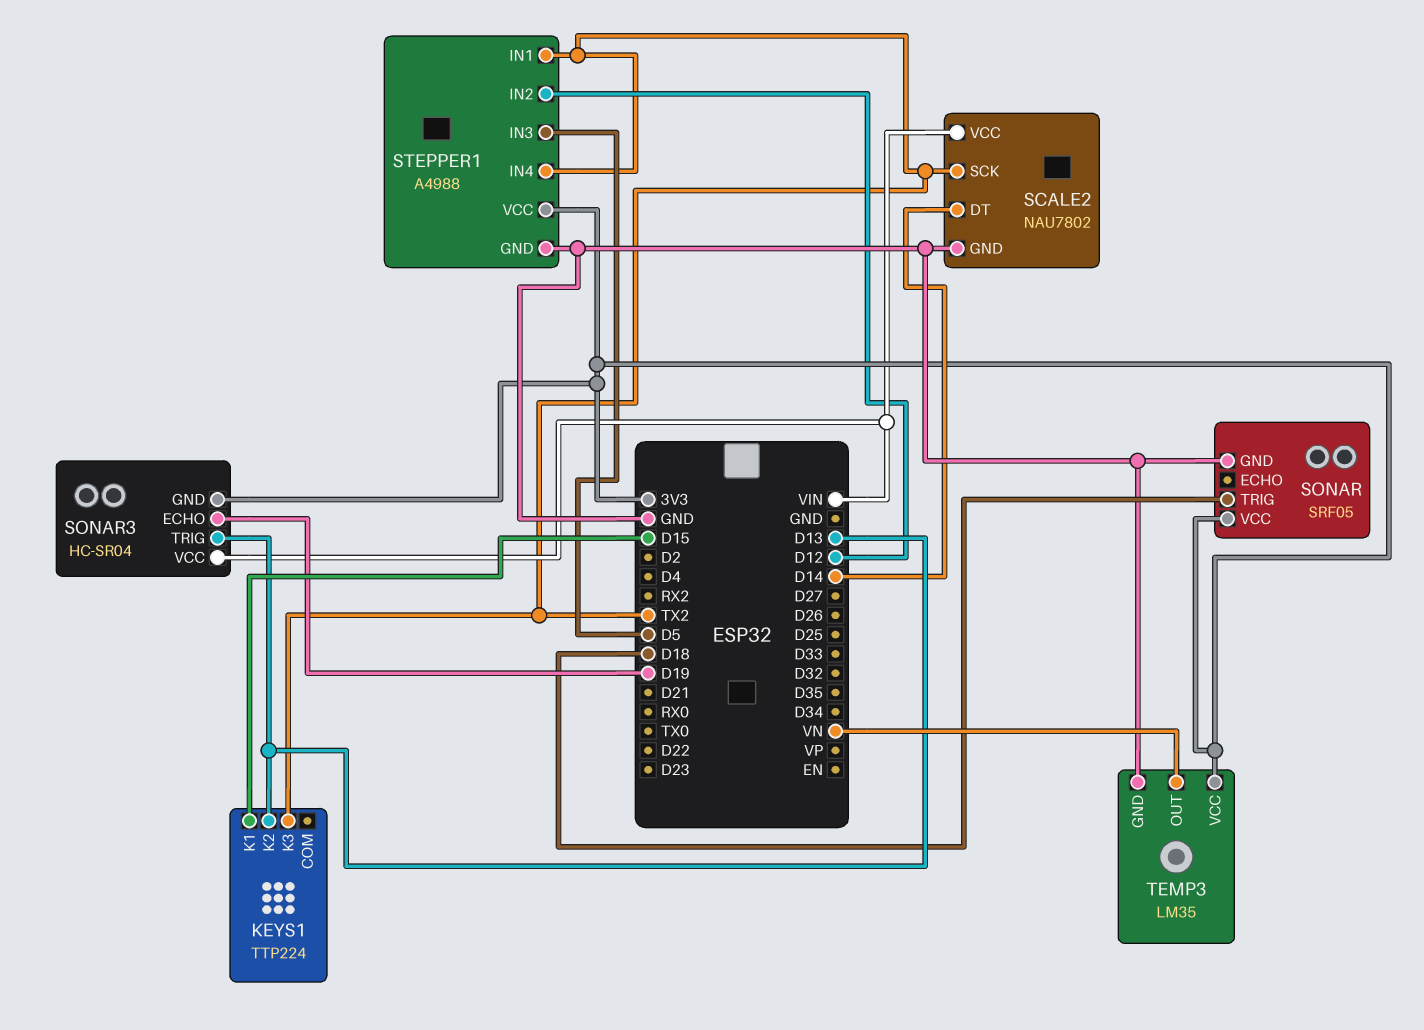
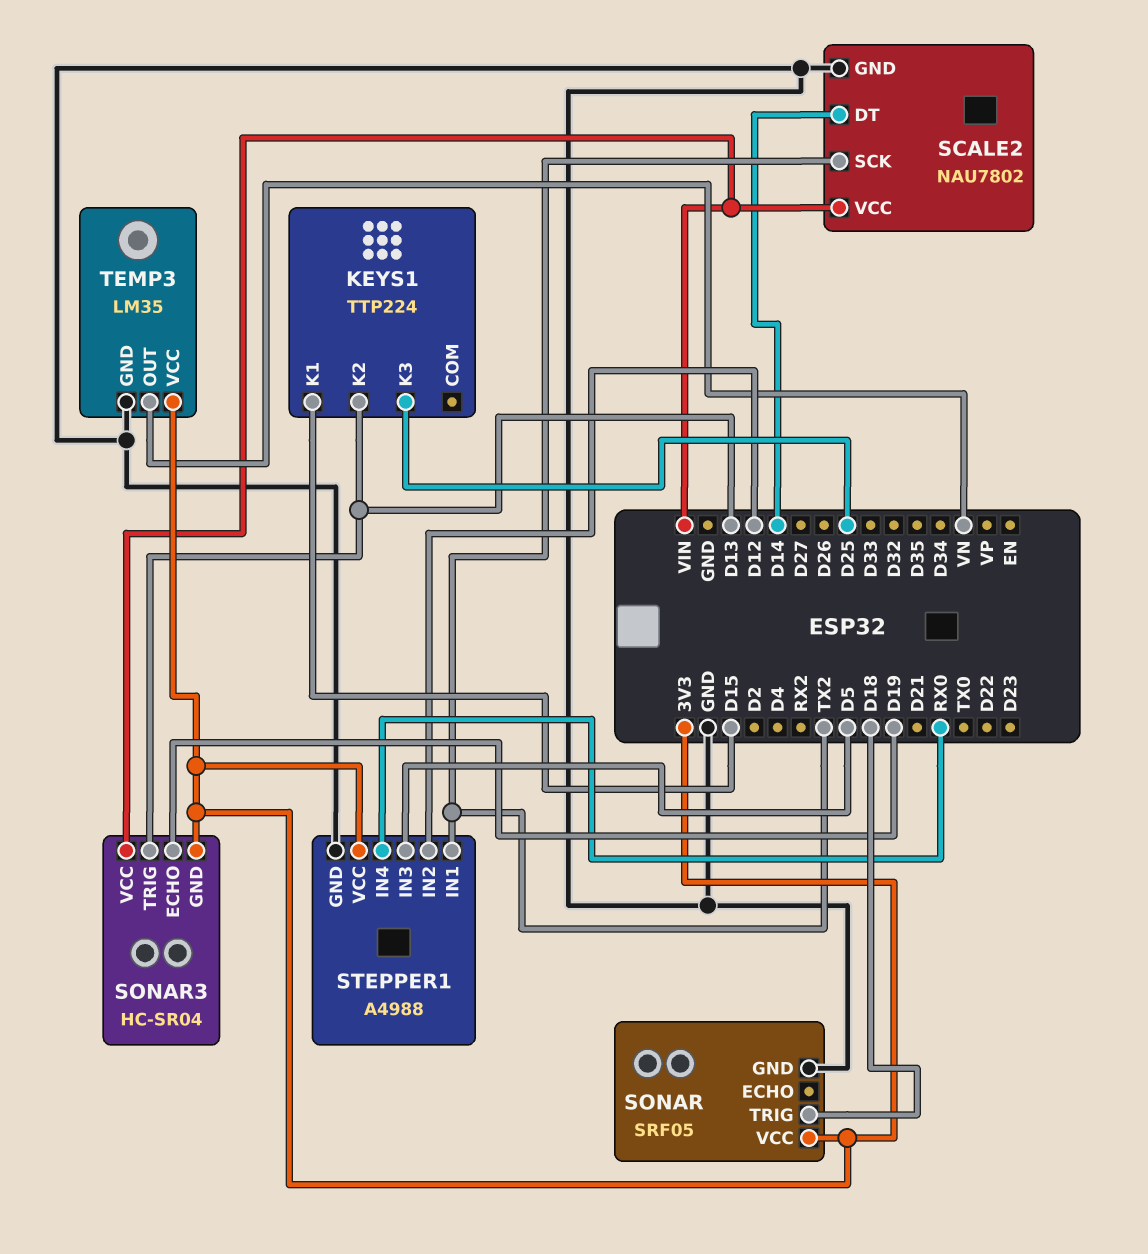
KEYS1 pin K3: TX2 -> D25
STEPPER1 pin IN4: TX2 -> RX0

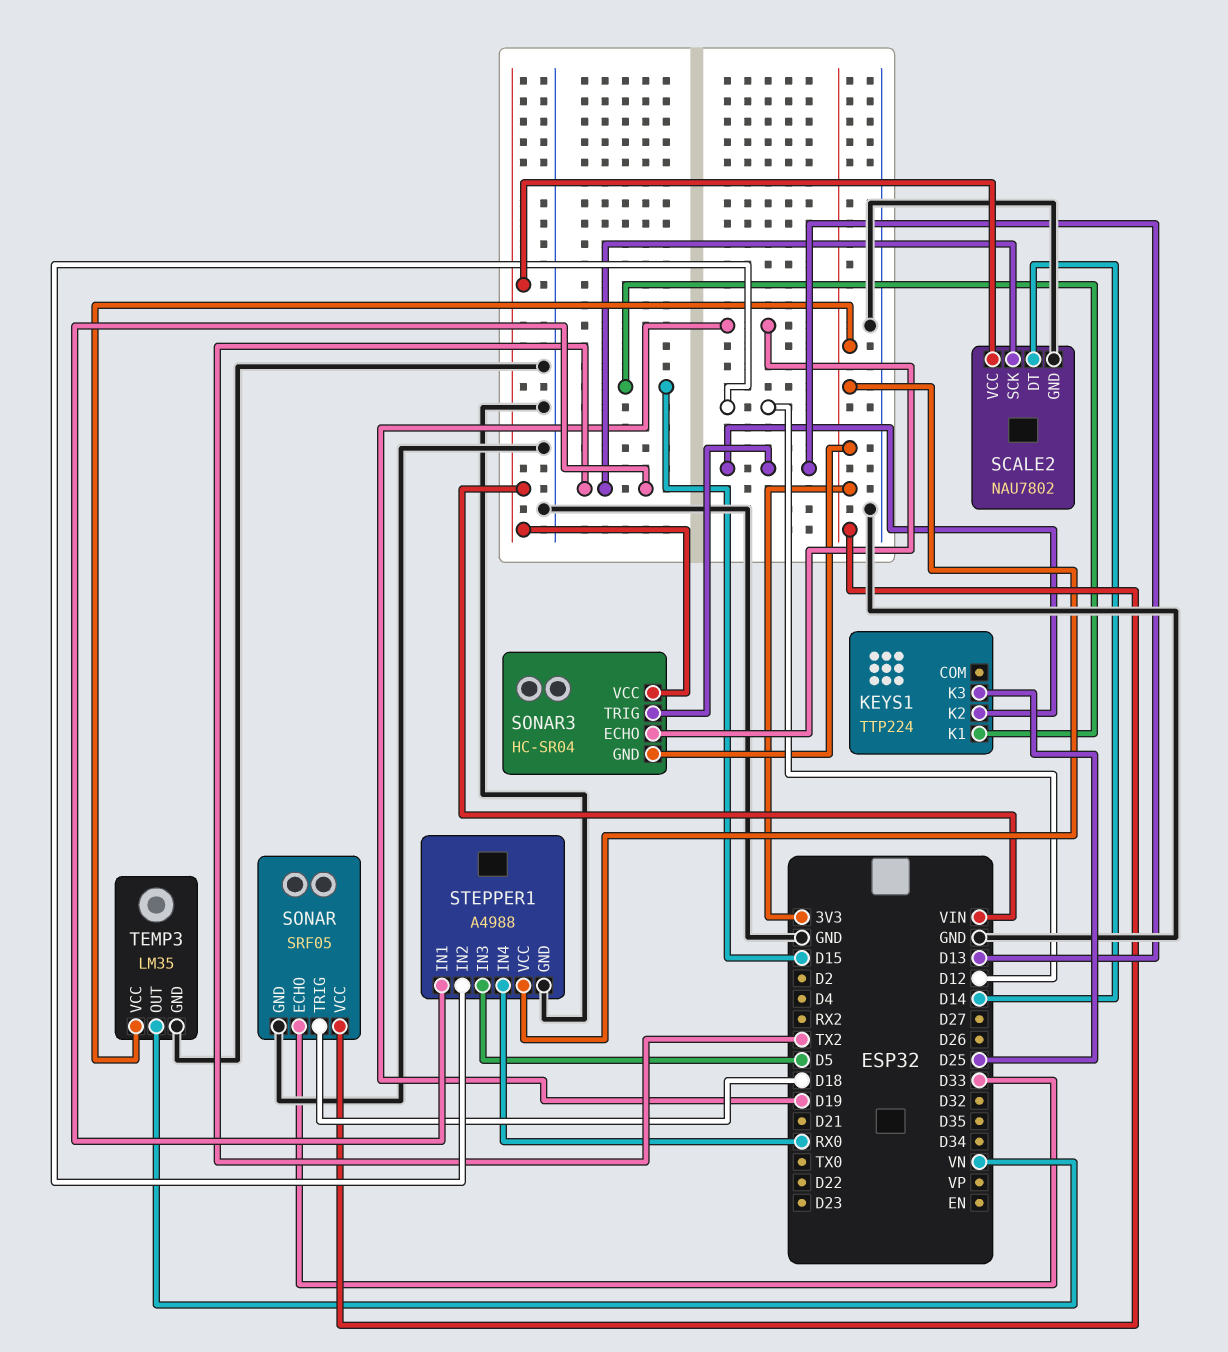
SONAR pin ECHO: none -> D33

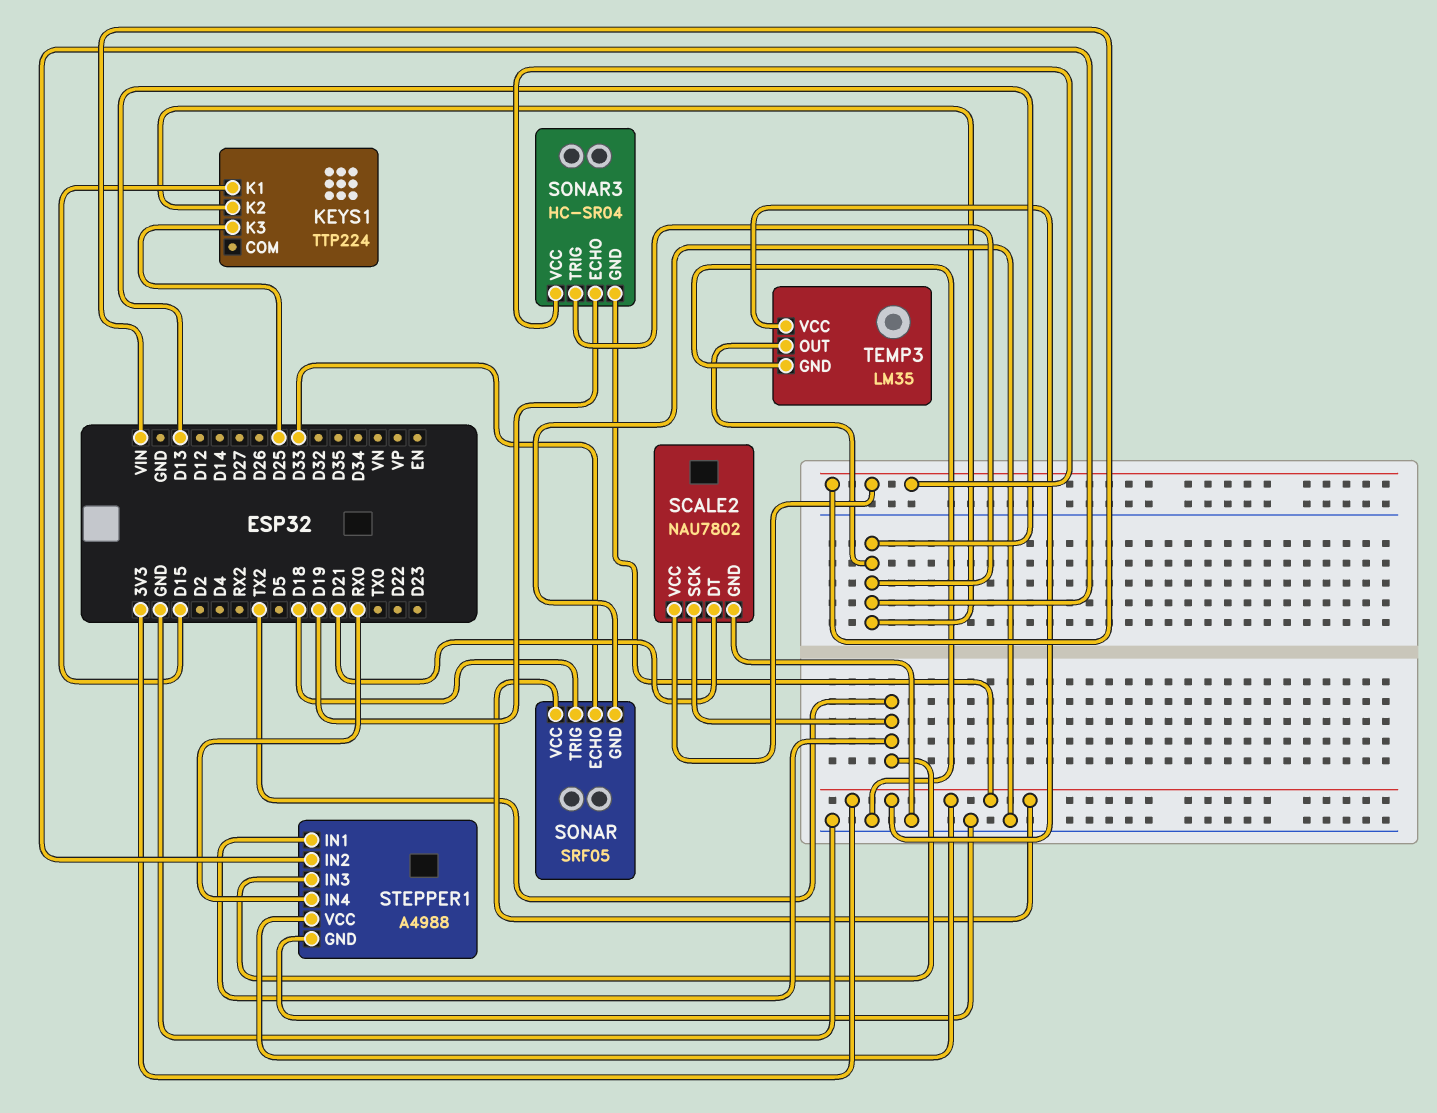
SCALE2 pin DT: D14 -> D21
STEPPER1 pin IN2: D12 -> D13
STEPPER1 pin IN3: D5 -> TX2
TEMP3 pin OUT: VN -> D13

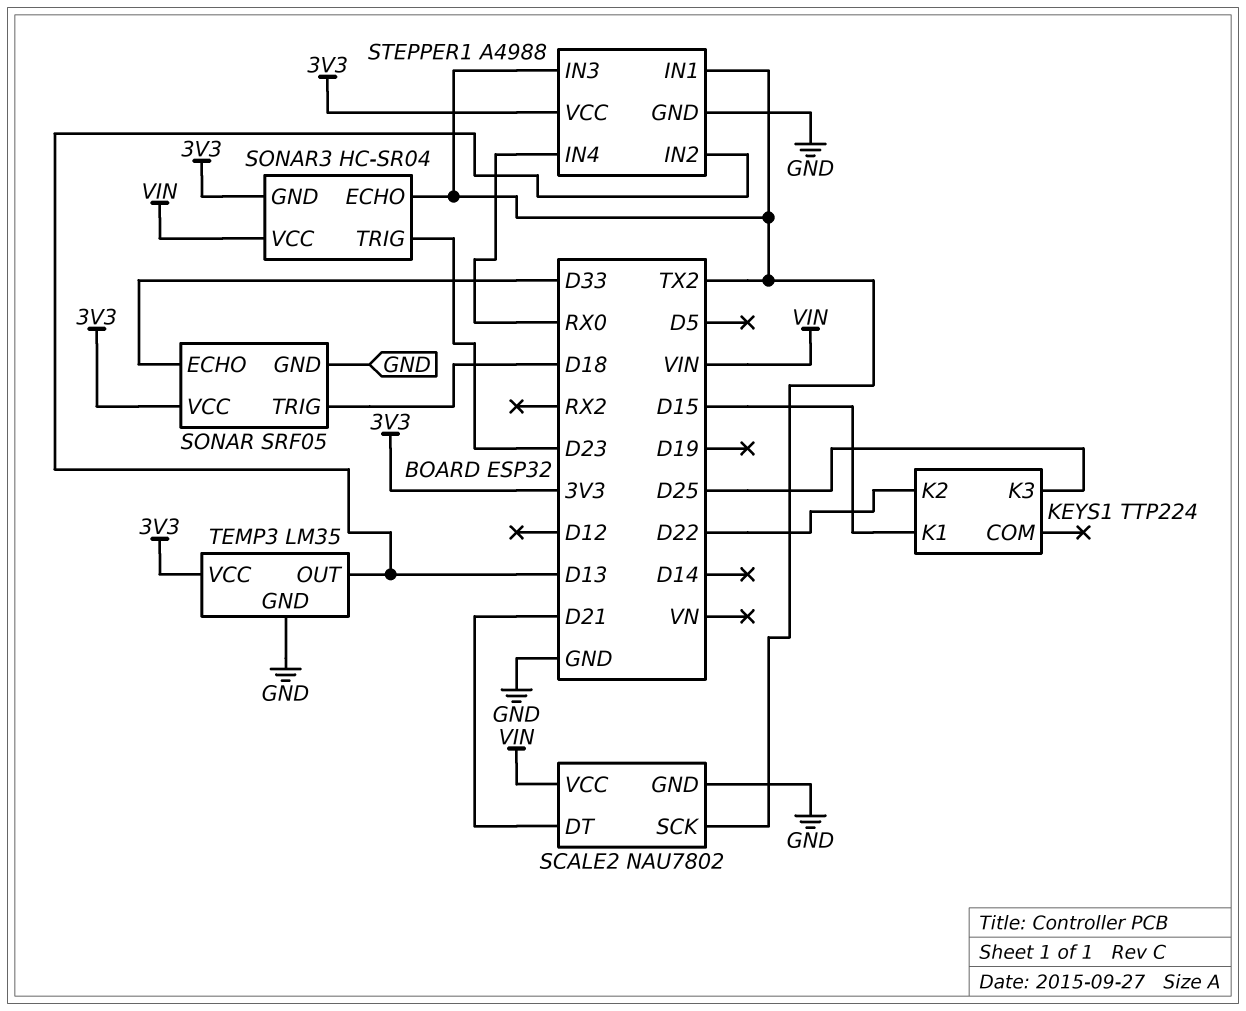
KEYS1 pin K2: D13 -> D22
SONAR3 pin ECHO: D19 -> TX2
SONAR3 pin TRIG: D13 -> D23

